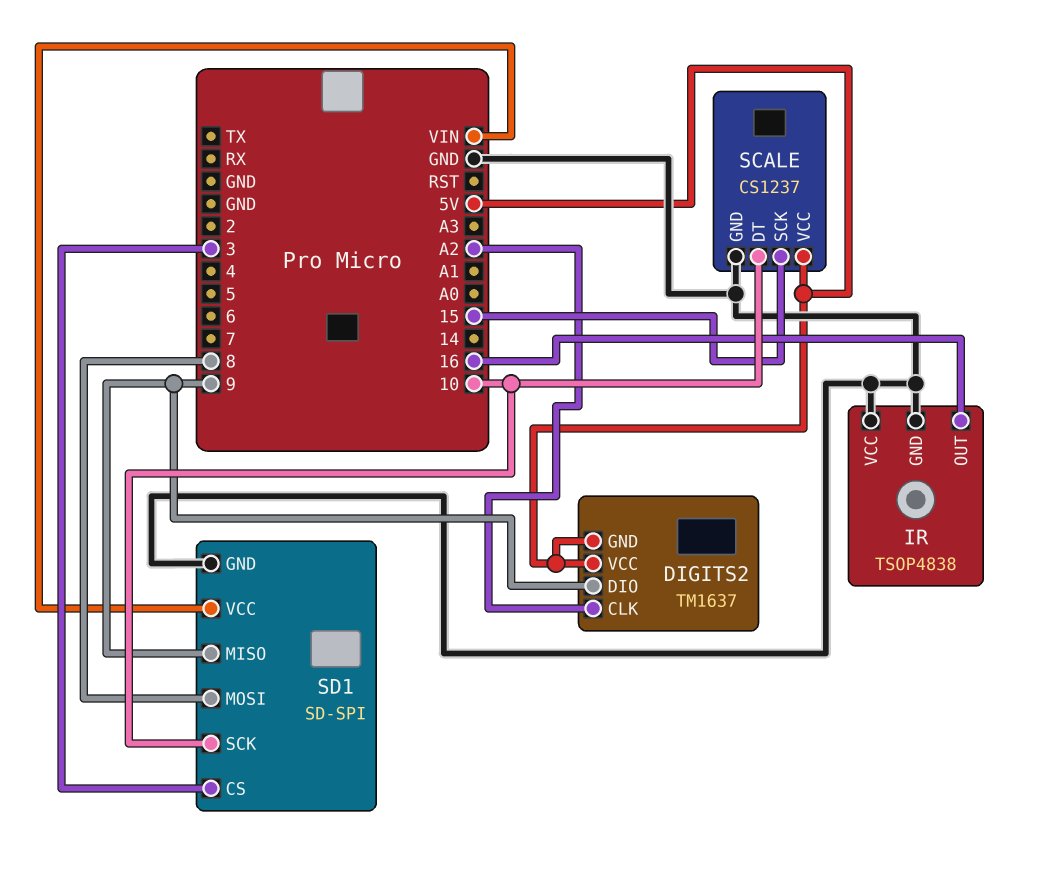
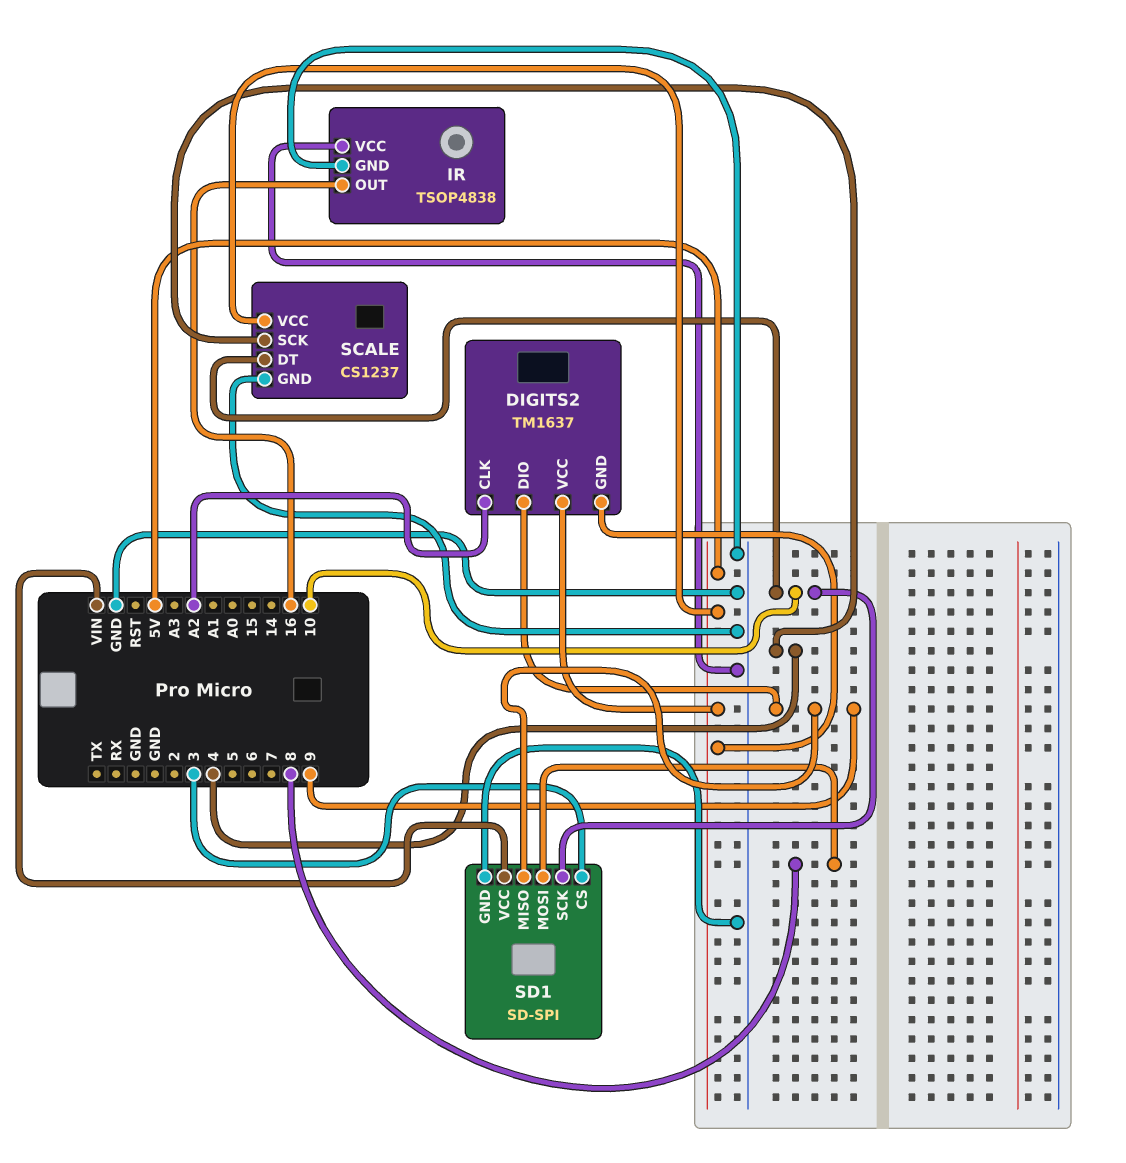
SCALE pin SCK: 15 -> 4

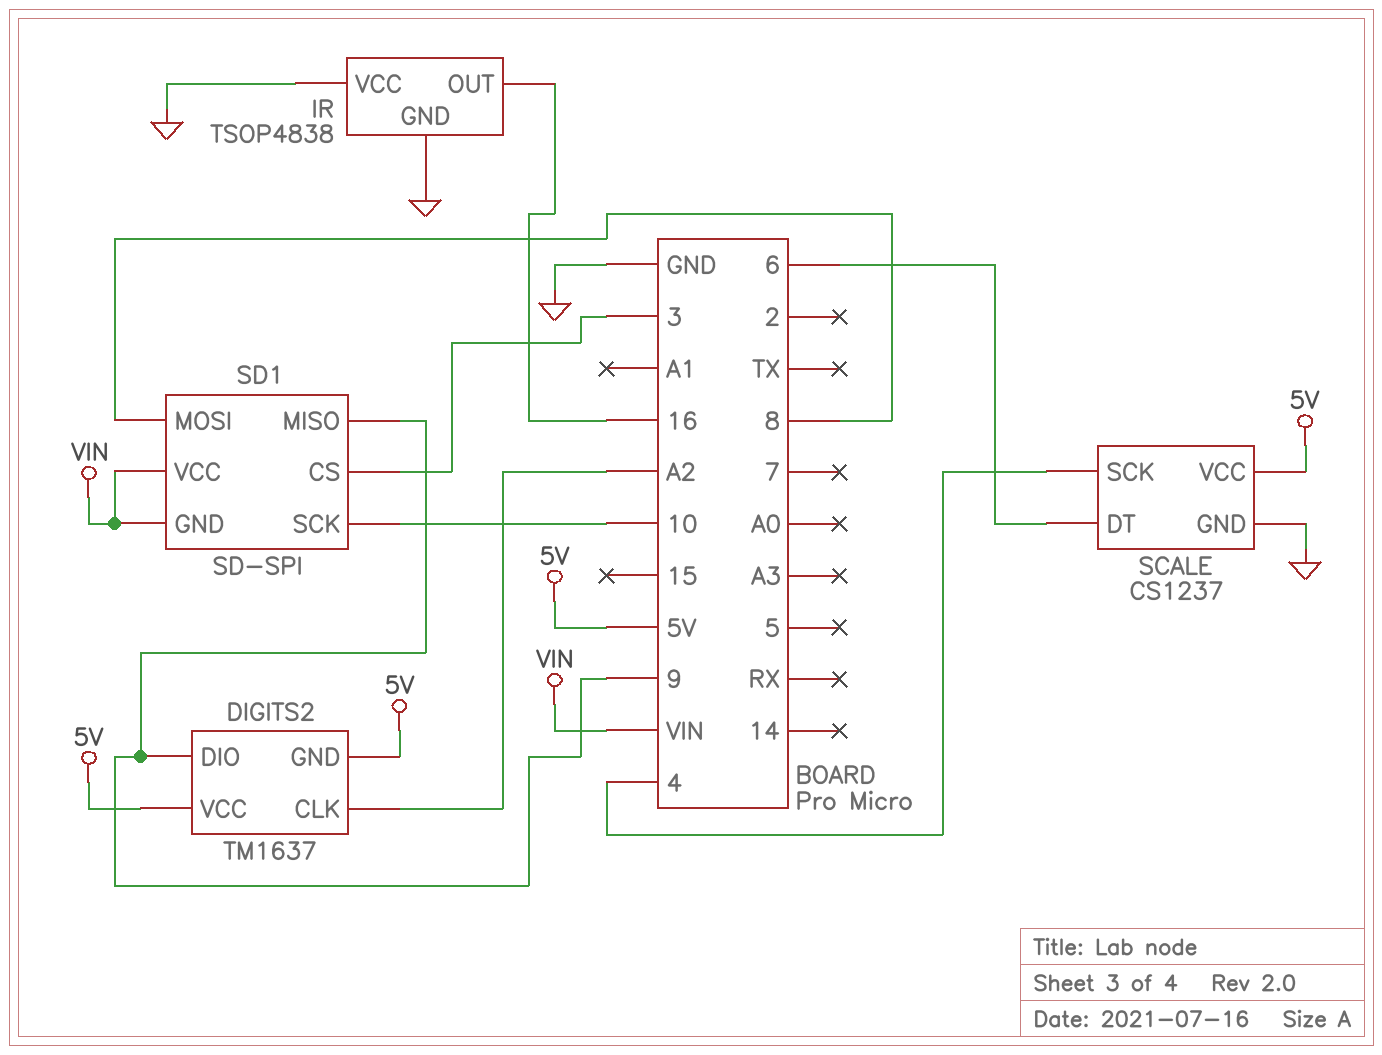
SCALE pin DT: 10 -> 6
SD1 pin GND: GND -> VIN

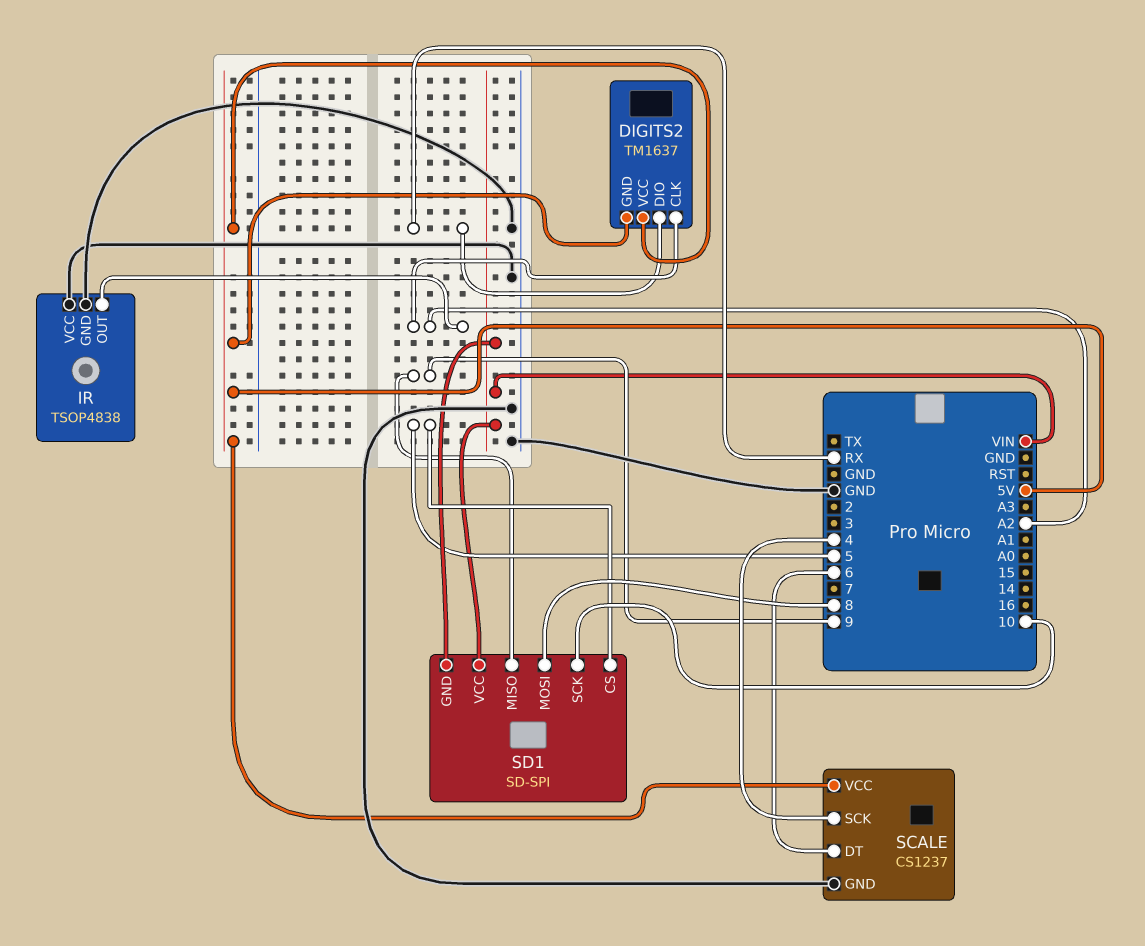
DIGITS2 pin DIO: 9 -> RX
IR pin OUT: 16 -> A2
SD1 pin CS: 3 -> 5

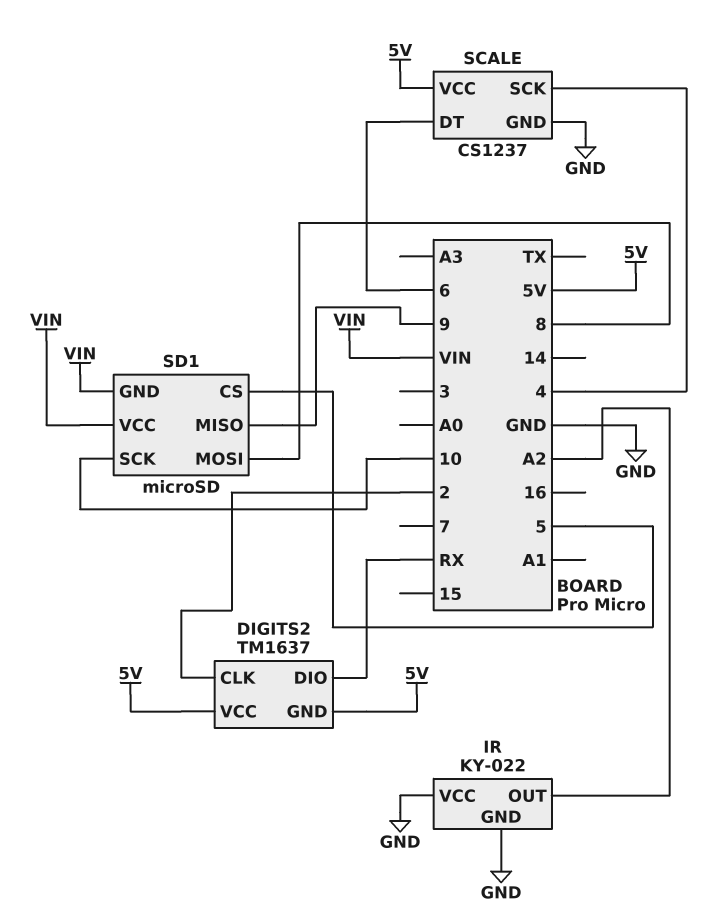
DIGITS2 pin CLK: A2 -> 2
IR: TSOP4838 -> KY-022
SD1: SD-SPI -> microSD

